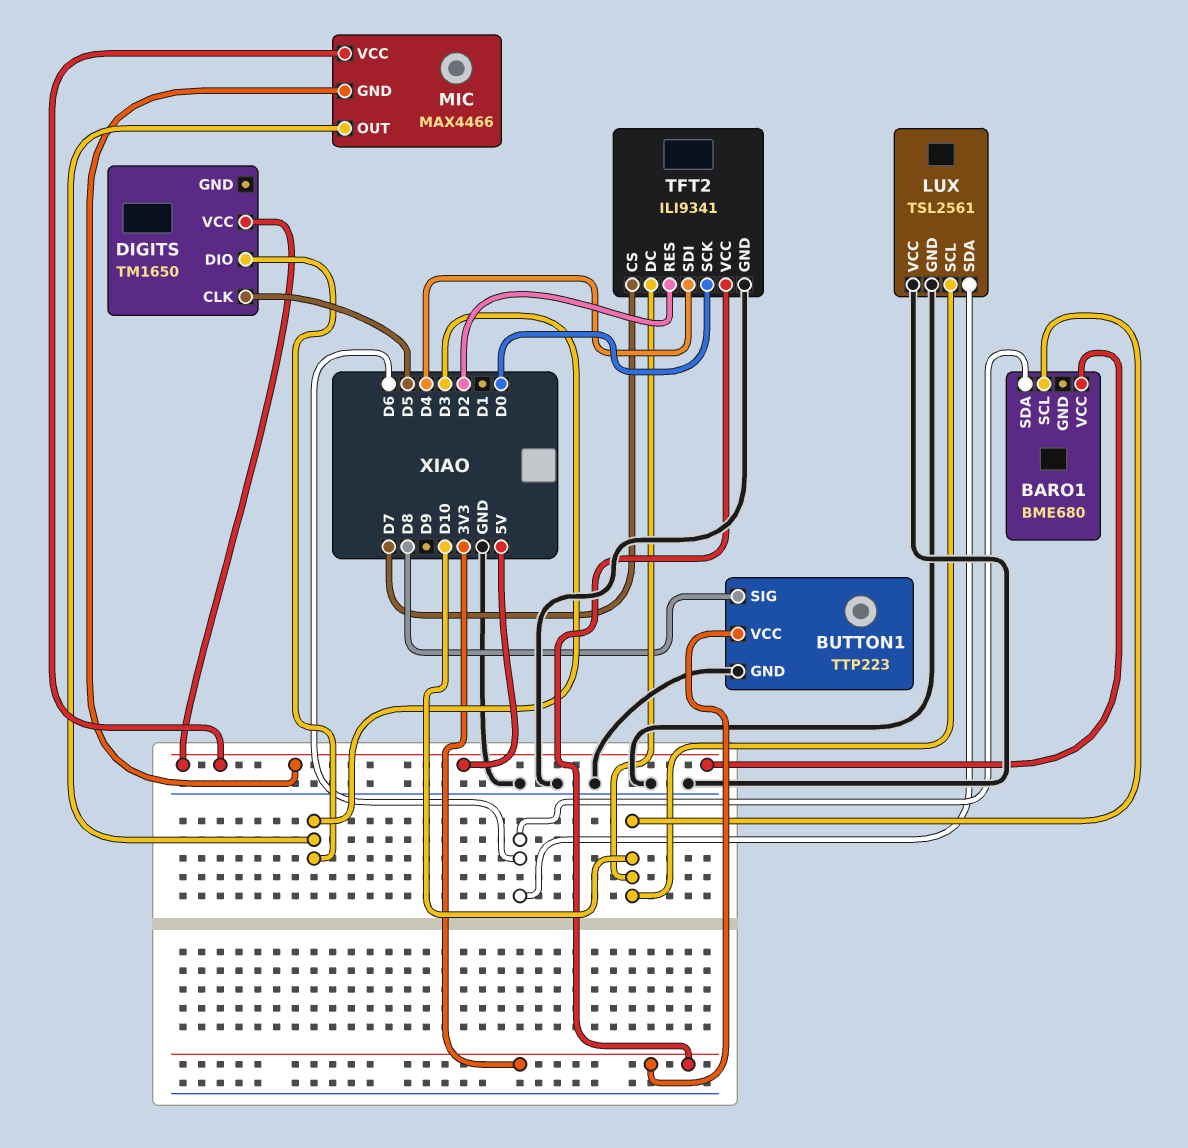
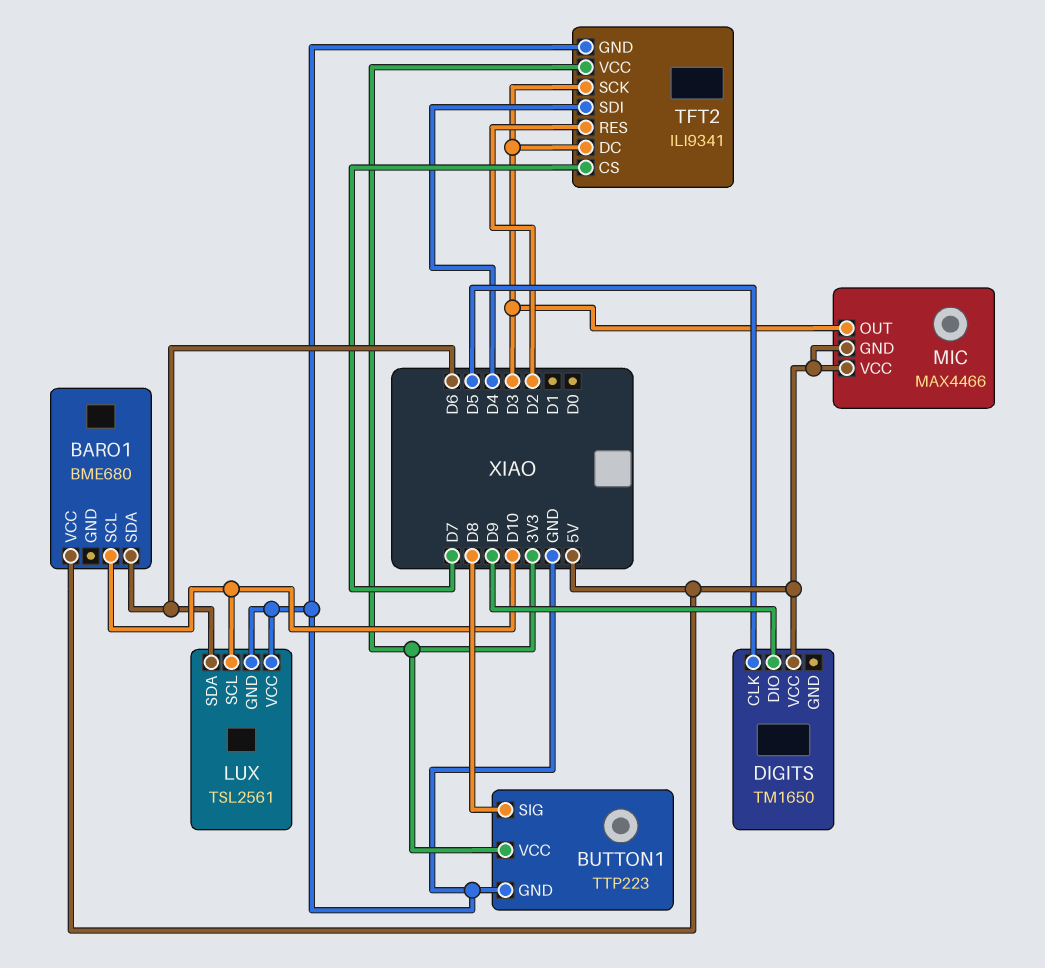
DIGITS pin DIO: D3 -> D9
TFT2 pin DC: D10 -> D3
TFT2 pin SCK: D0 -> D3

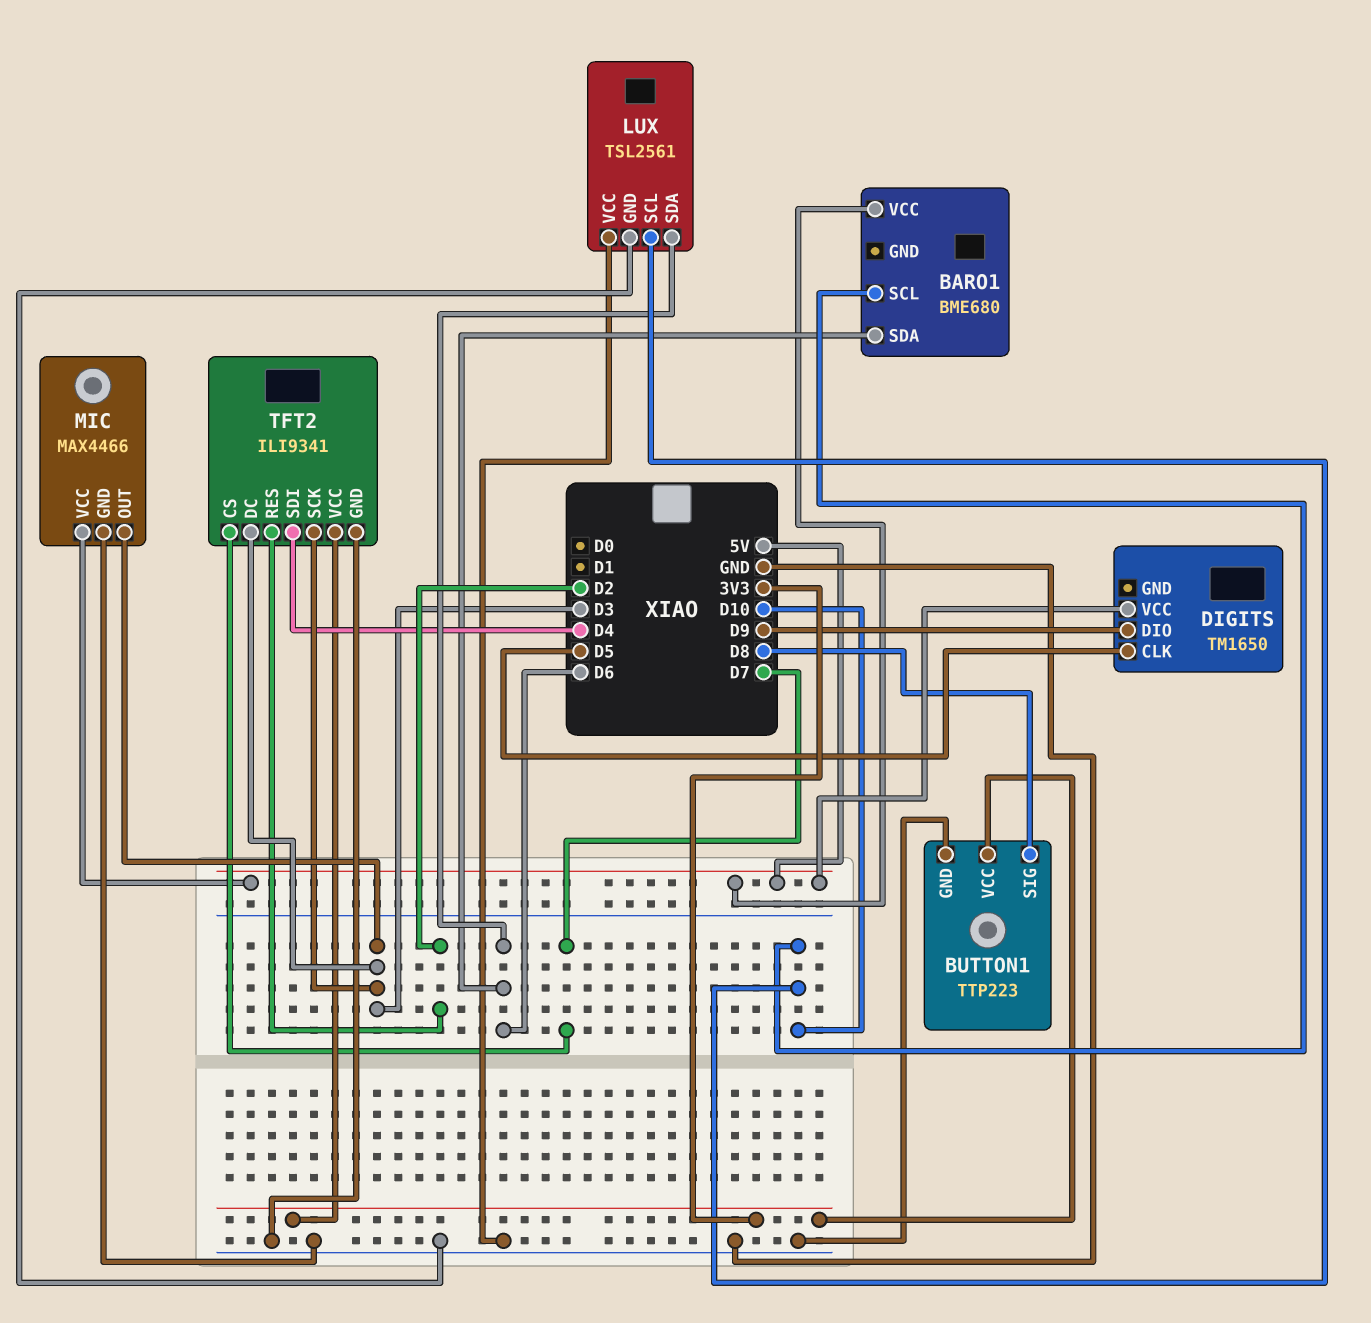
MIC pin GND: 5V -> GND

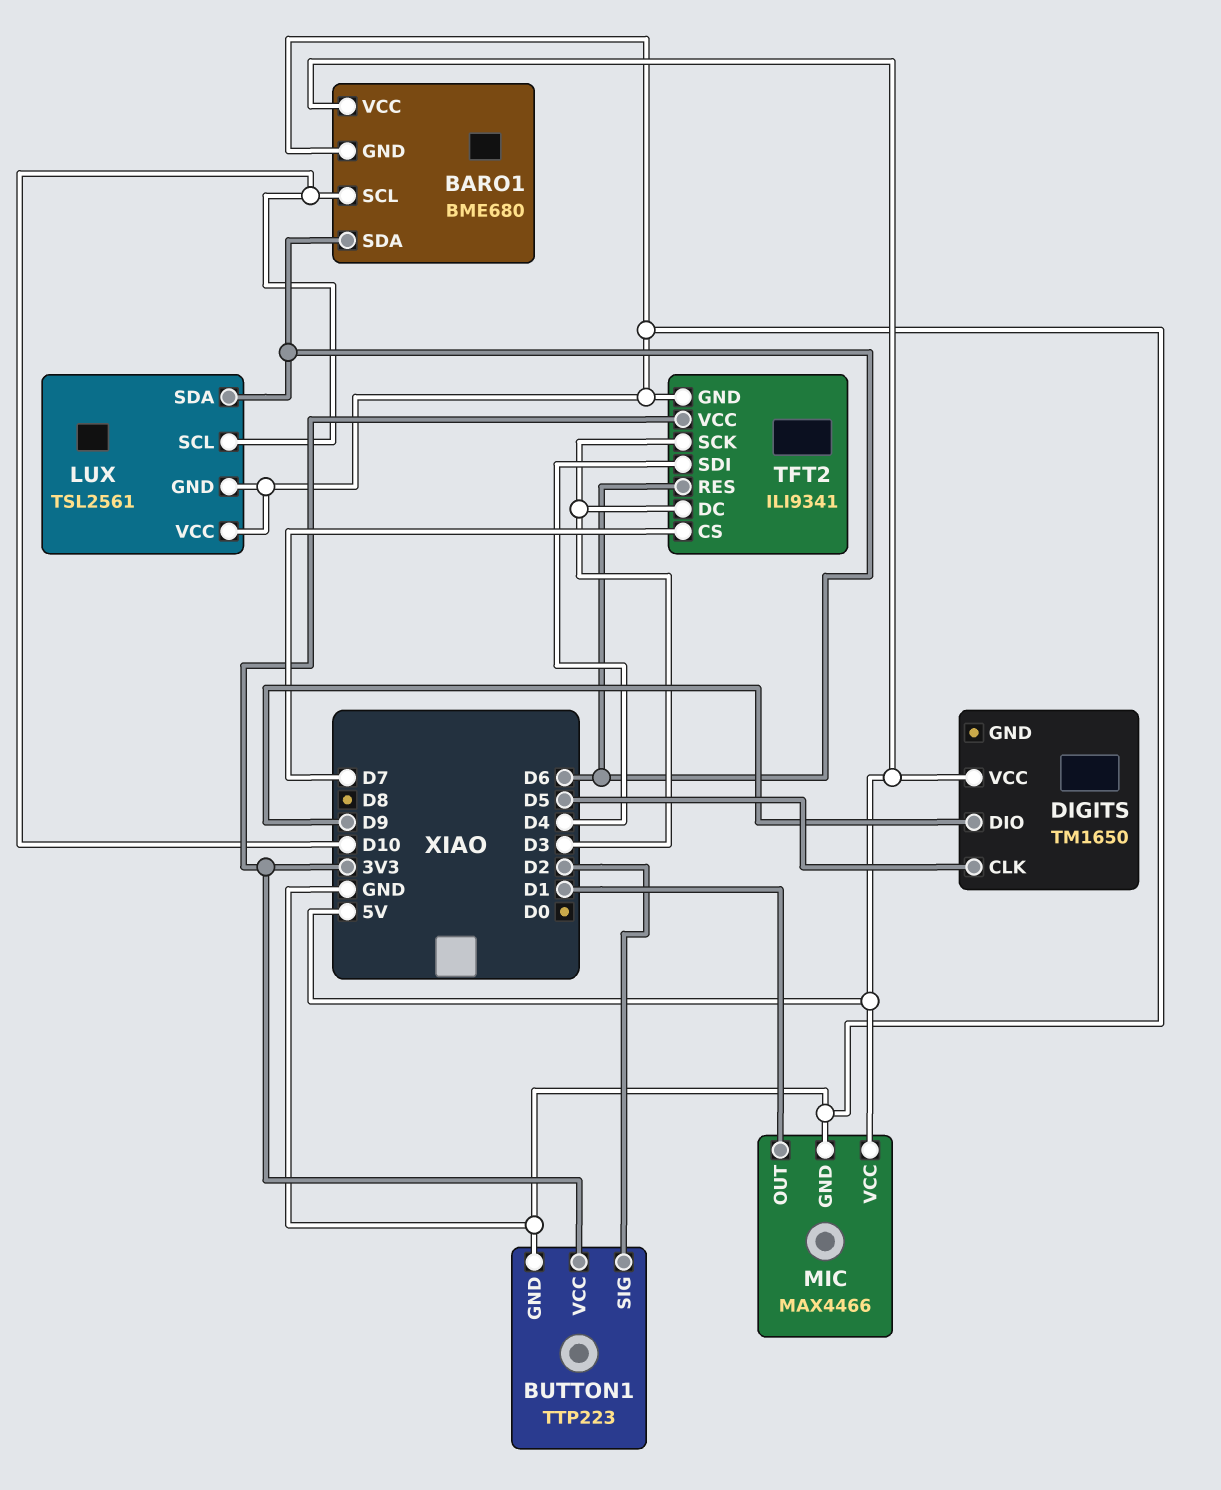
BARO1 pin GND: none -> GND
BUTTON1 pin SIG: D8 -> D2
MIC pin OUT: D3 -> D1
TFT2 pin RES: D2 -> D6

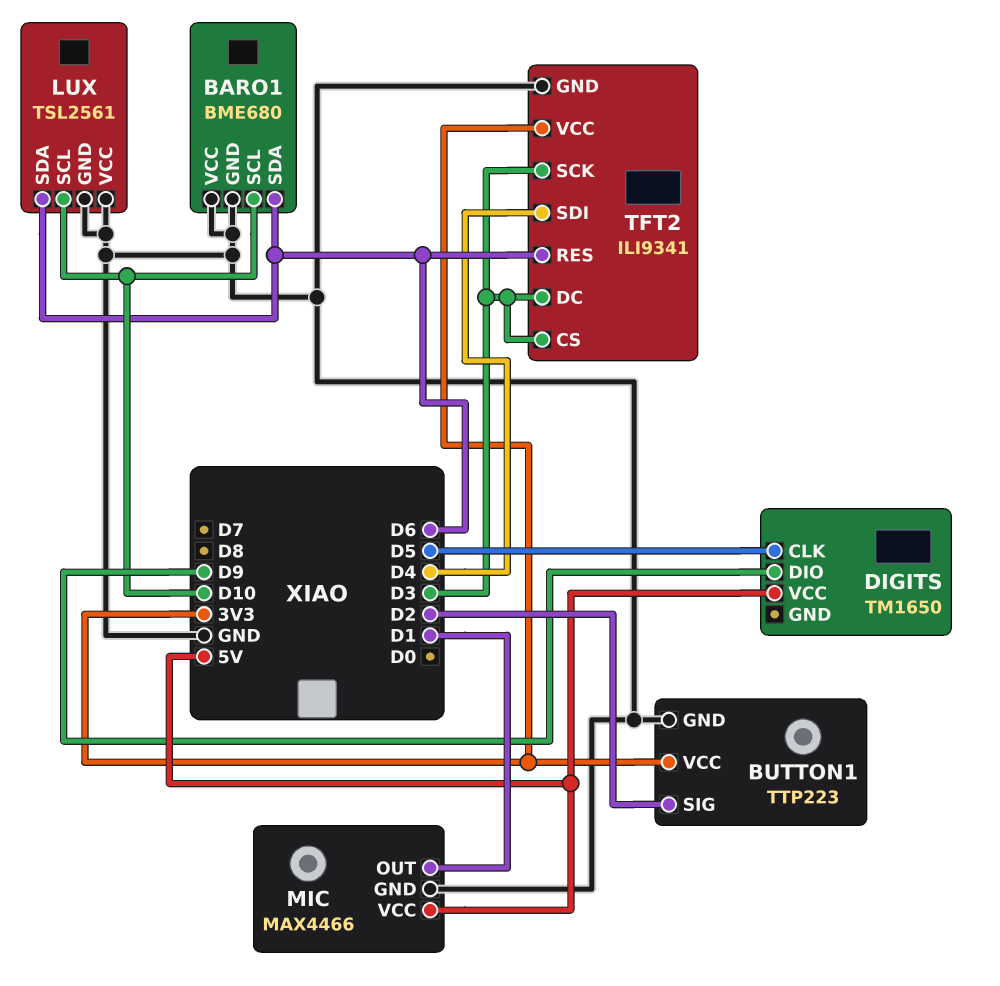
BARO1 pin VCC: 5V -> GND
TFT2 pin CS: D7 -> D3

